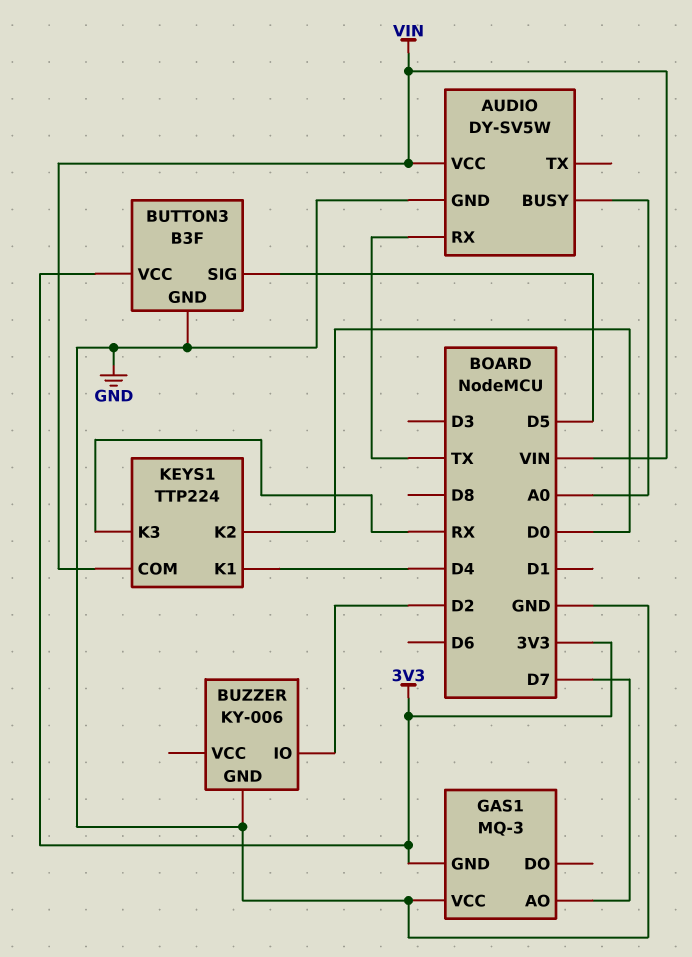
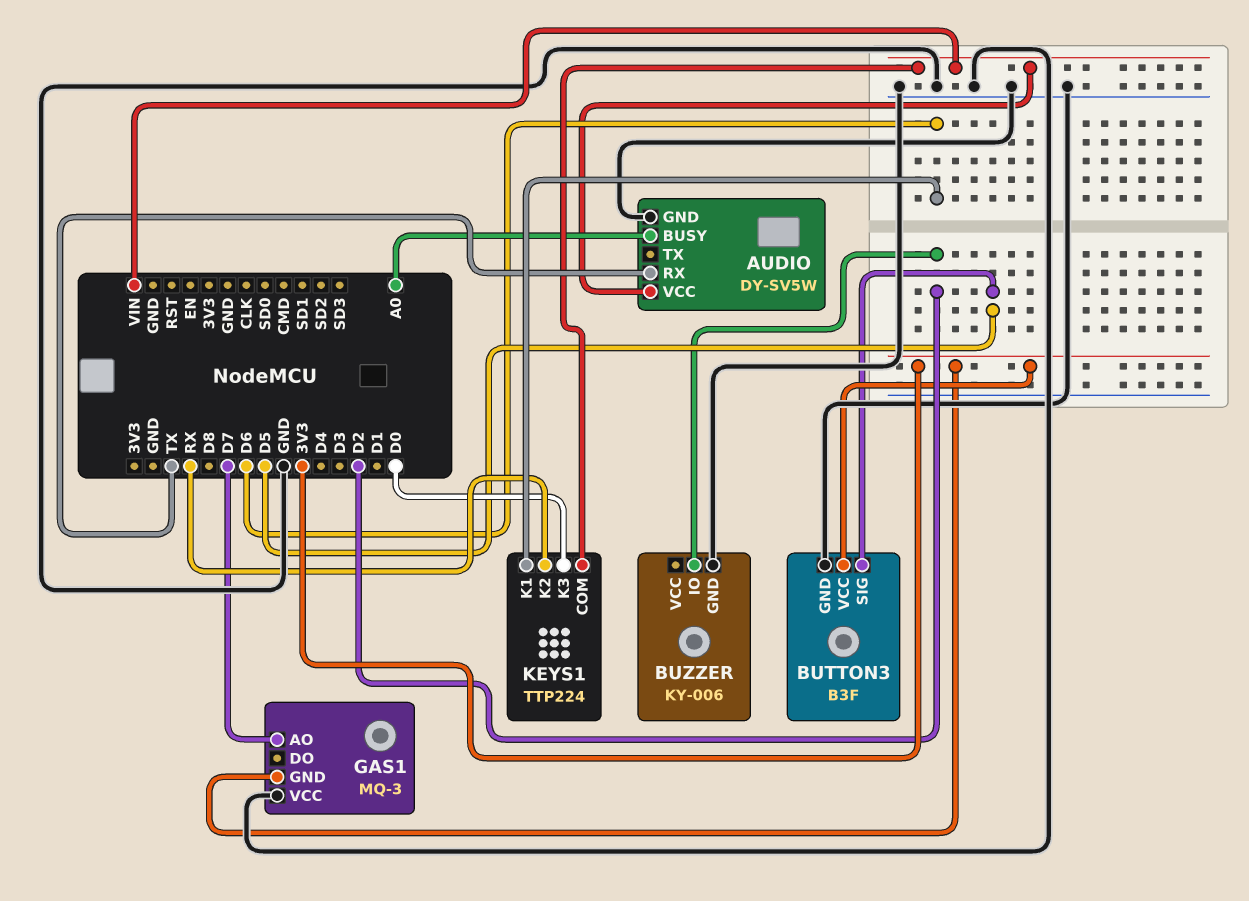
KEYS1 pin K1: D4 -> D6
KEYS1 pin K2: D0 -> RX
KEYS1 pin K3: RX -> D0

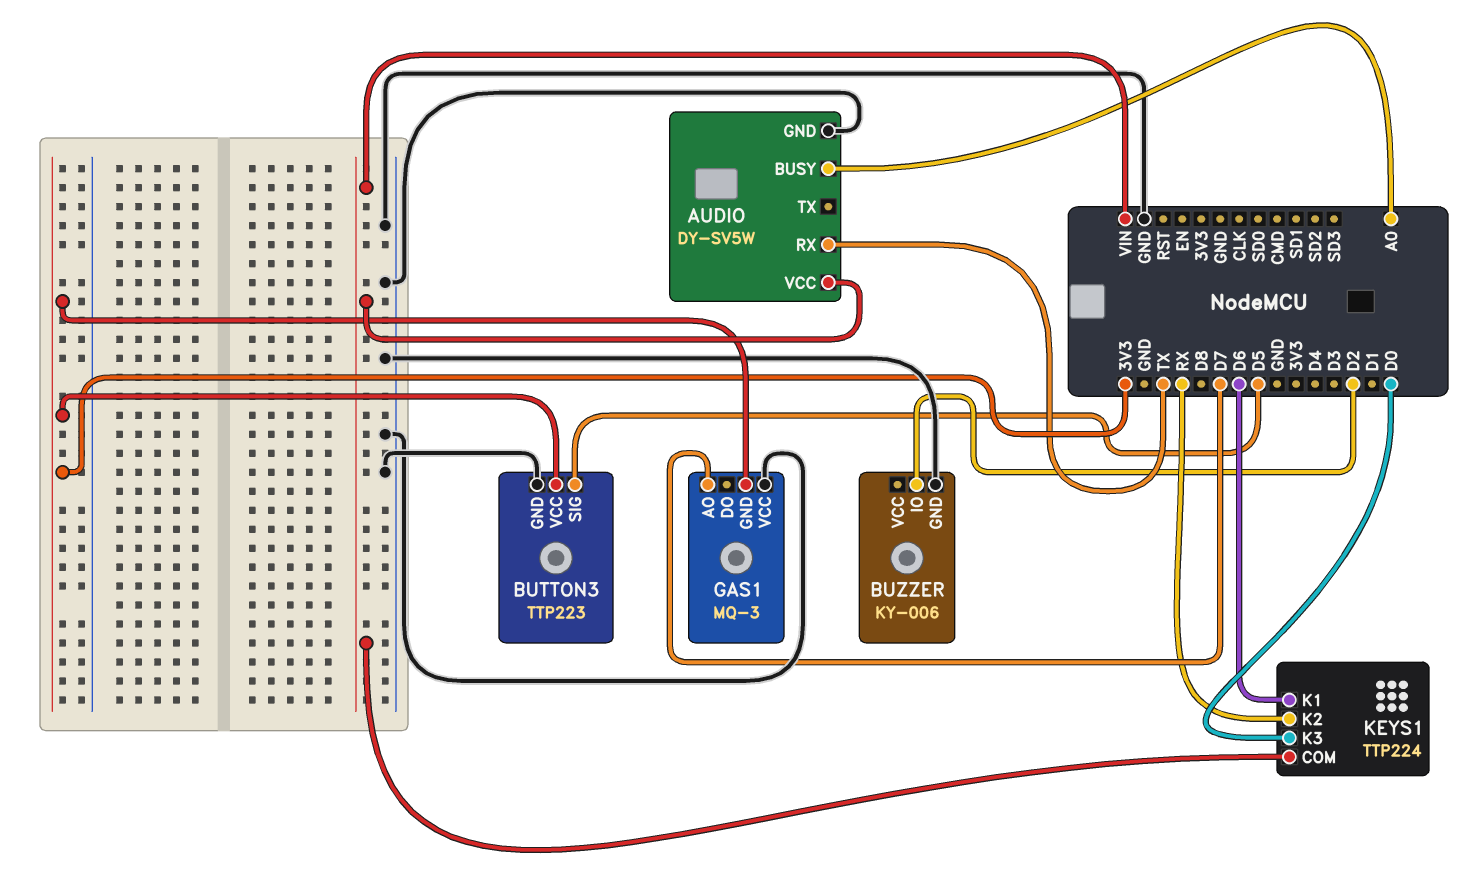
BUTTON3: B3F -> TTP223

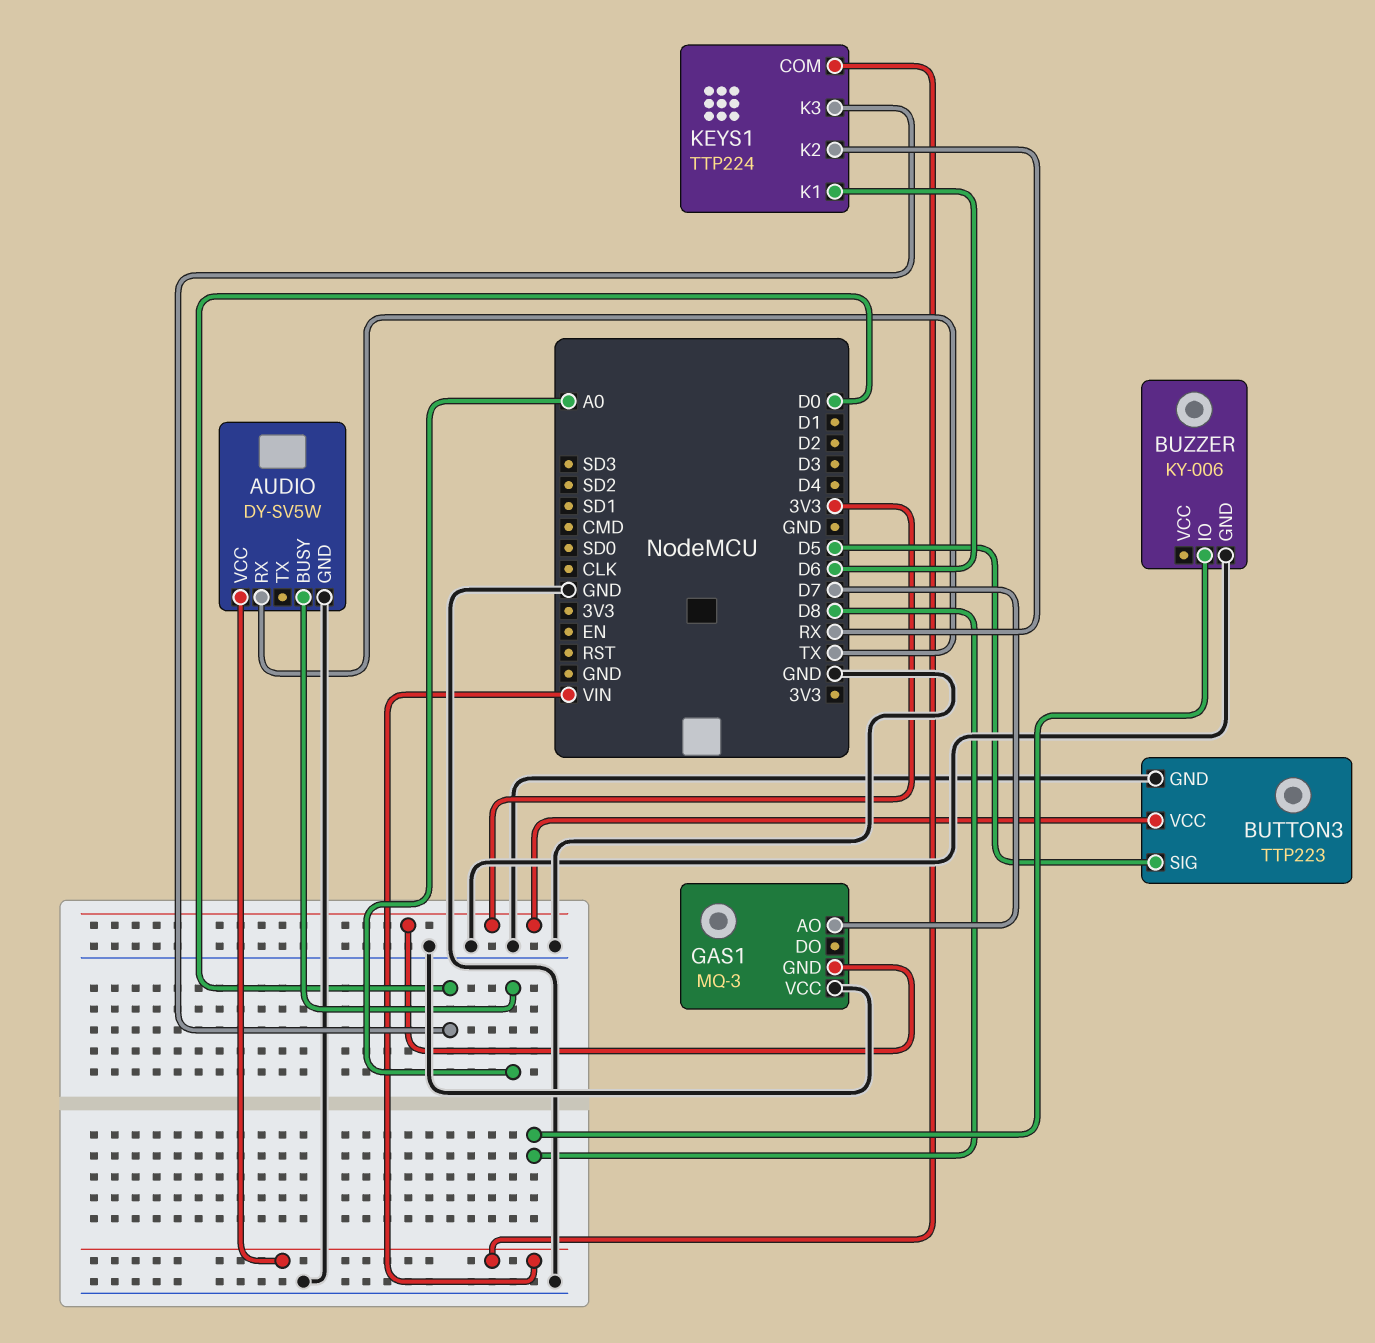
BUZZER pin IO: D2 -> D8

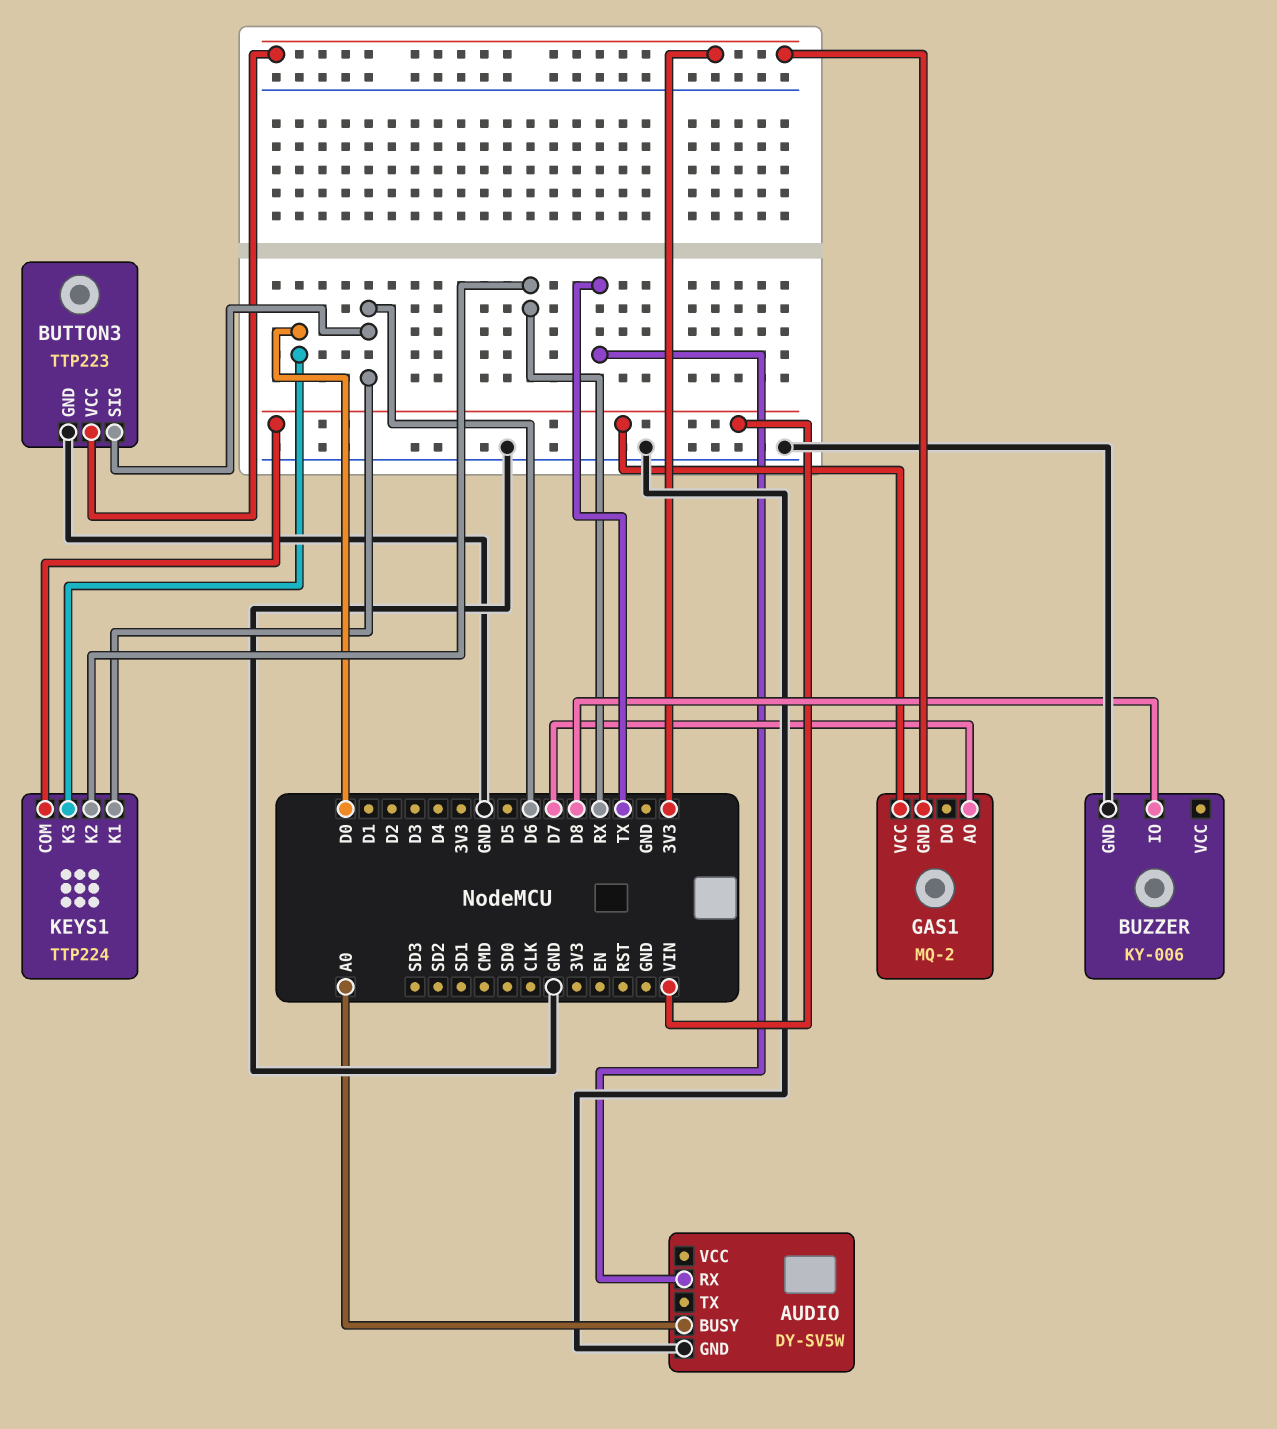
AUDIO pin VCC: VIN -> none
BUTTON3 pin SIG: D5 -> D6
GAS1: MQ-3 -> MQ-2
GAS1 pin VCC: GND -> VIN

